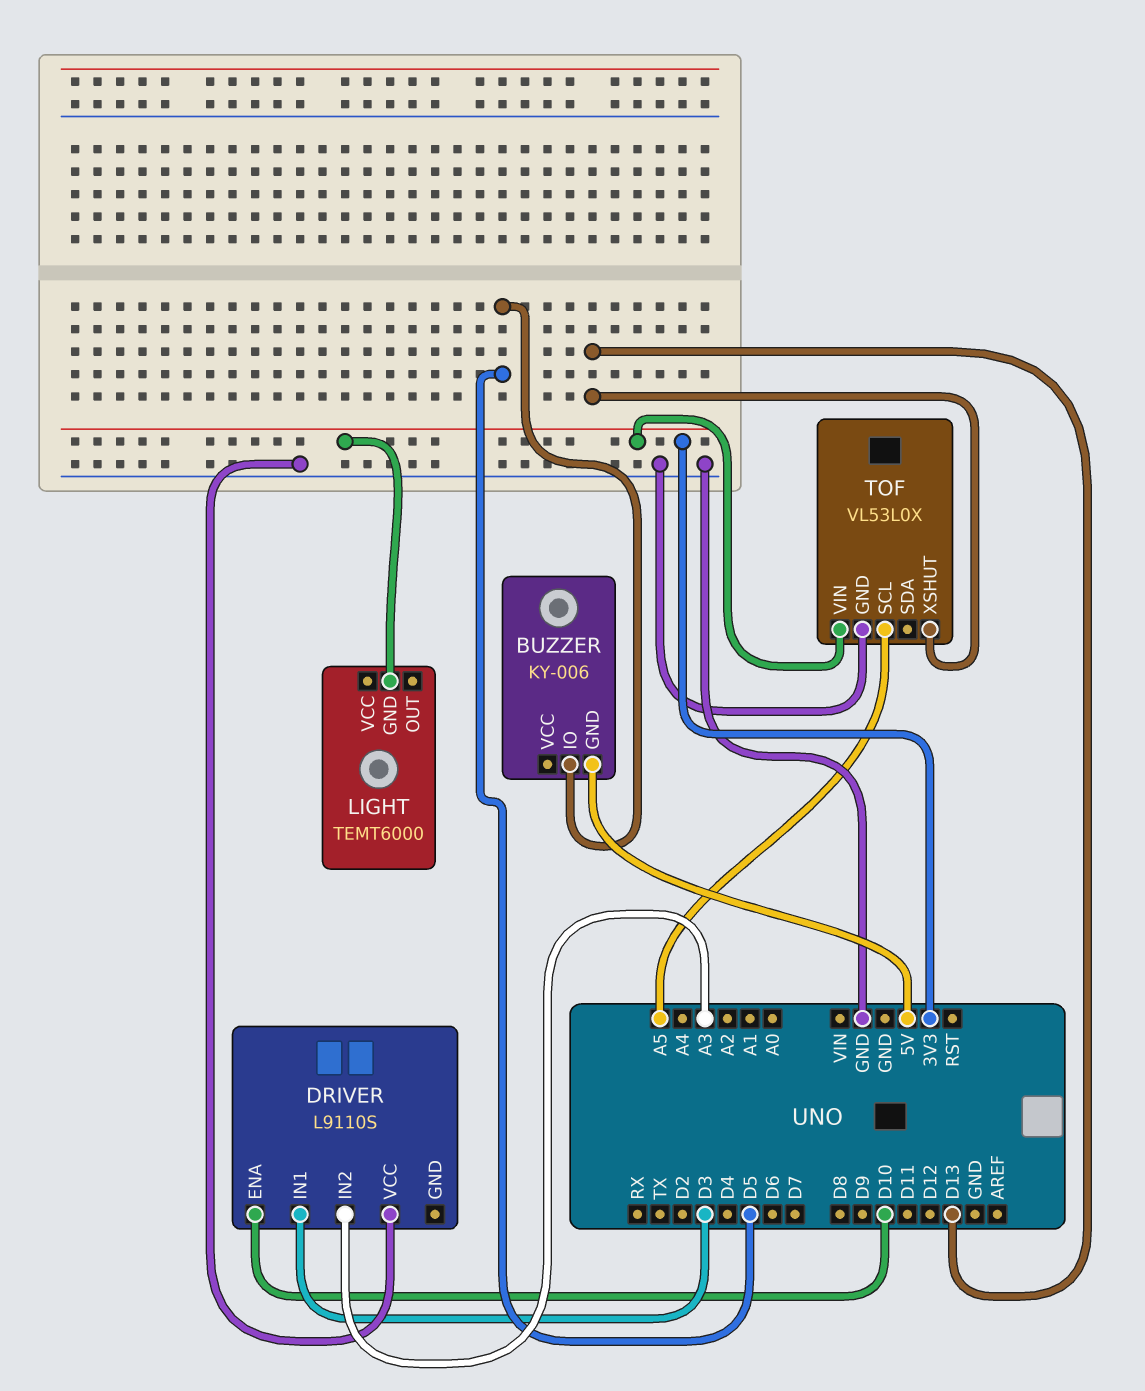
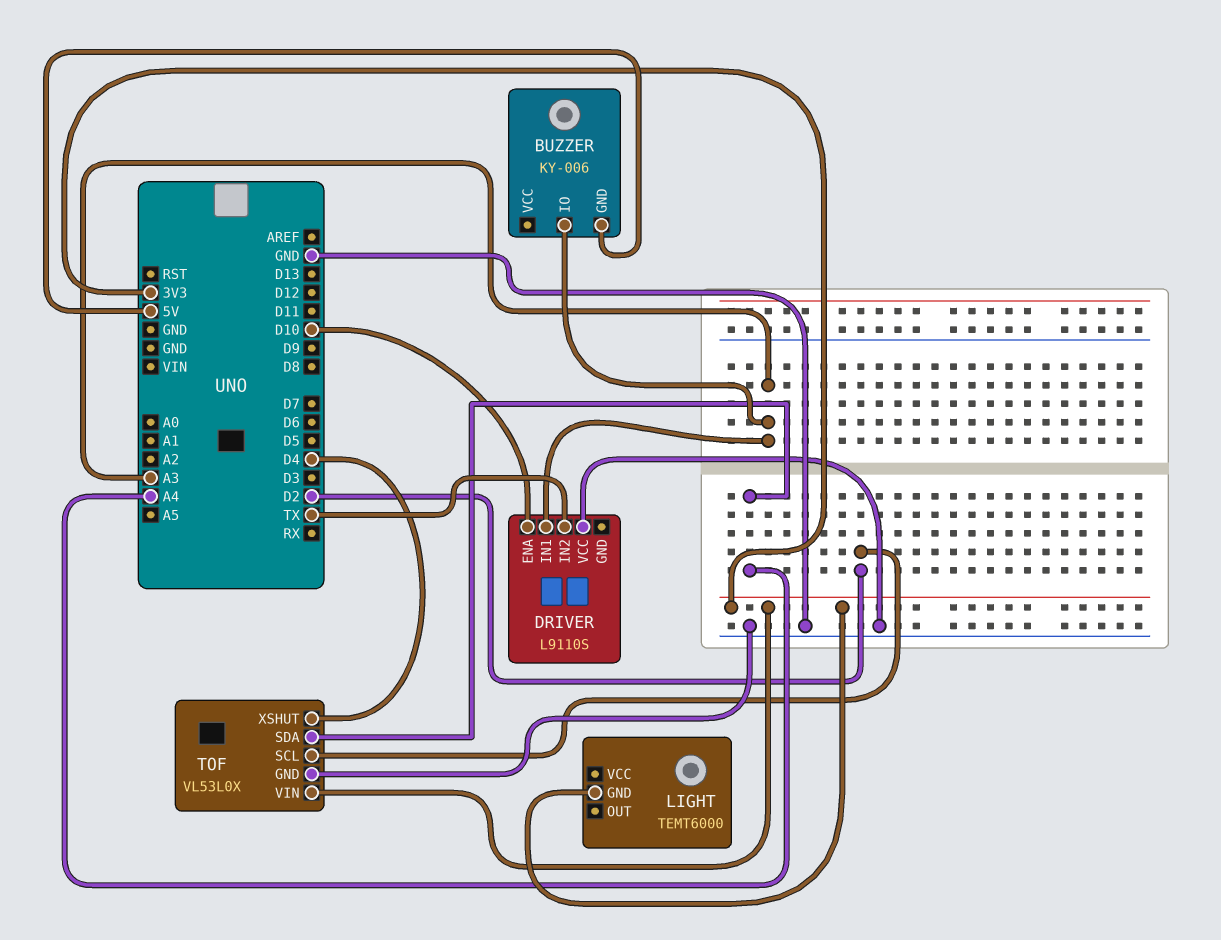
BUZZER pin IO: D5 -> A3
DRIVER pin IN1: D3 -> A3
DRIVER pin IN2: A3 -> TX
TOF pin SCL: A5 -> D2
TOF pin SDA: none -> A4
TOF pin XSHUT: D13 -> D4

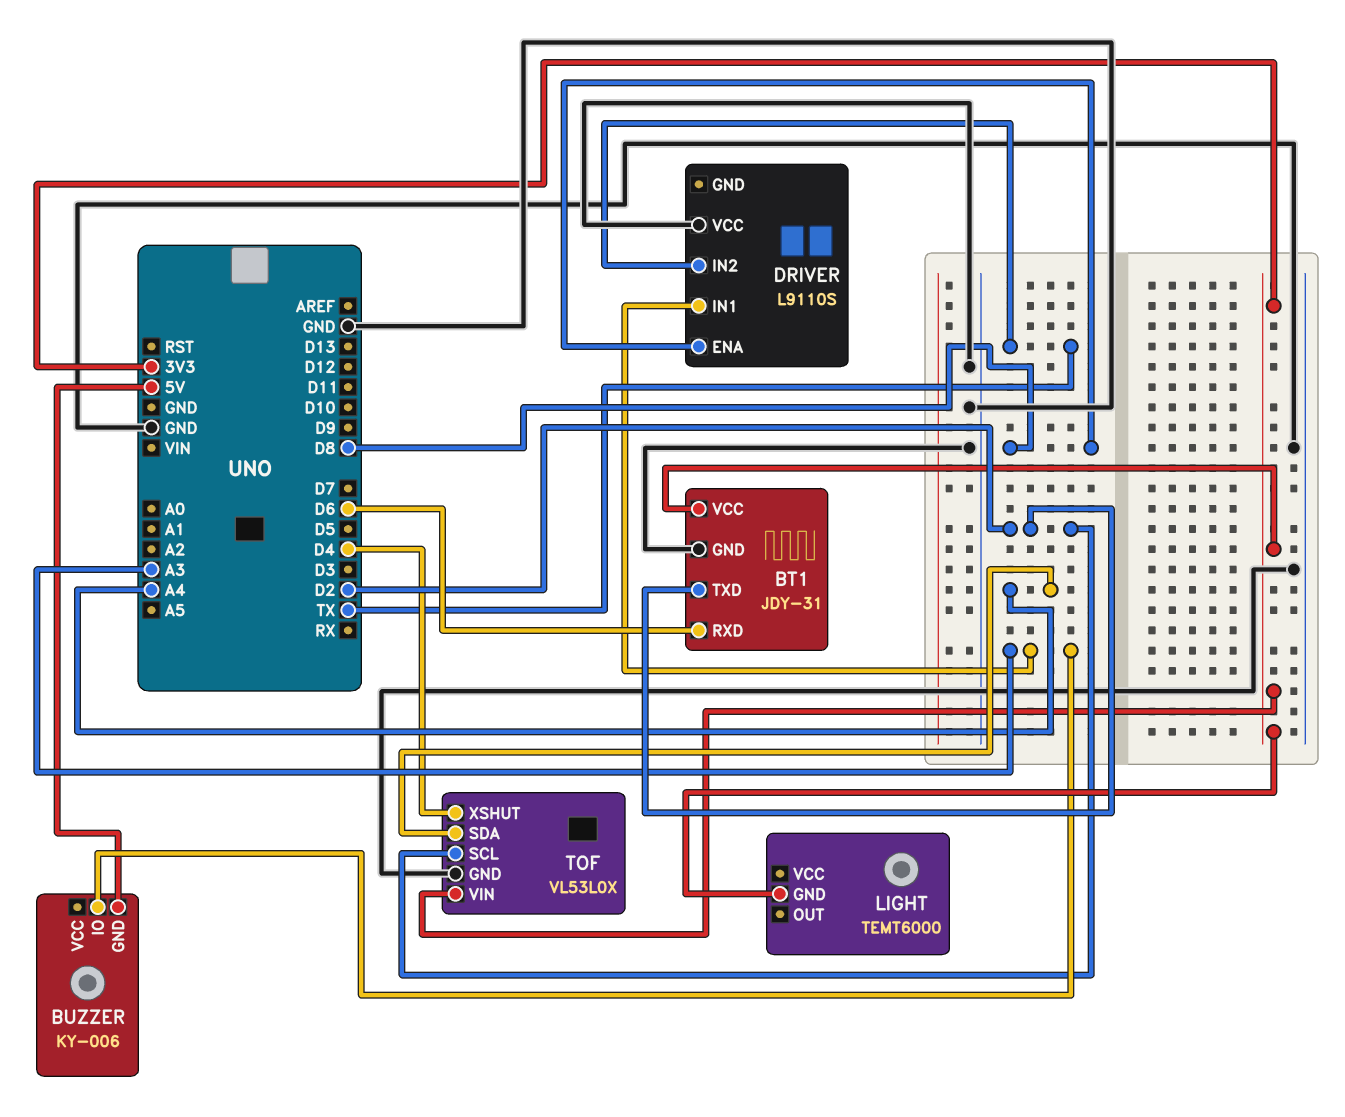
BT1: none -> JDY-31
BT1 pin GND: none -> GND
BT1 pin RXD: none -> D6
BT1 pin TXD: none -> D2
BT1 pin VCC: none -> 3V3
DRIVER pin ENA: D10 -> D8

